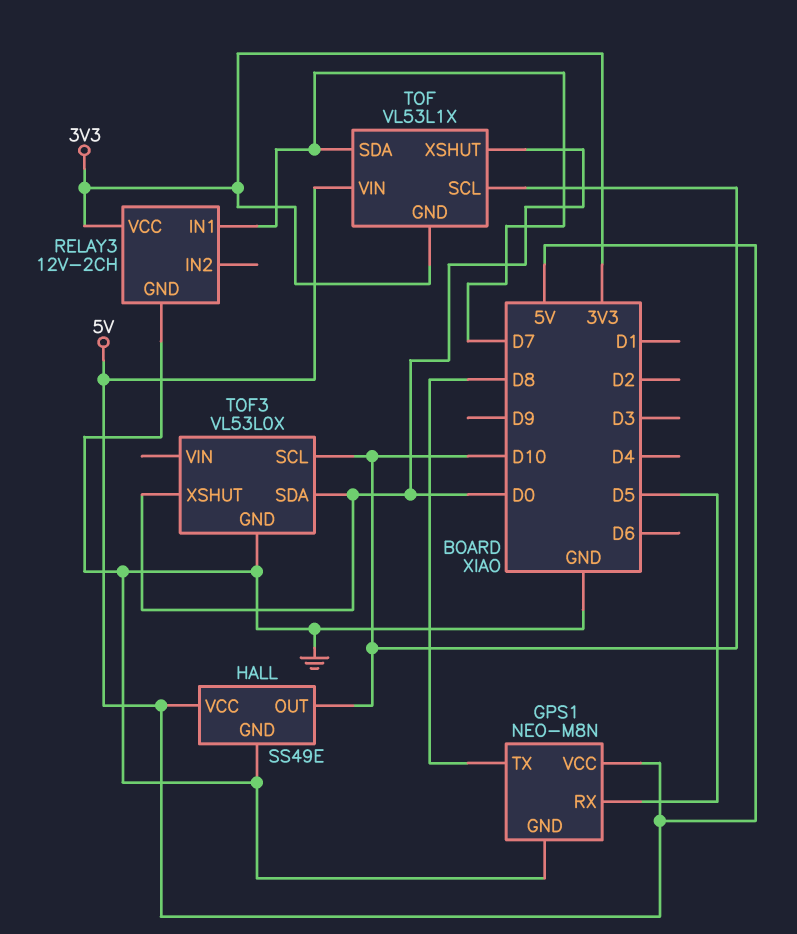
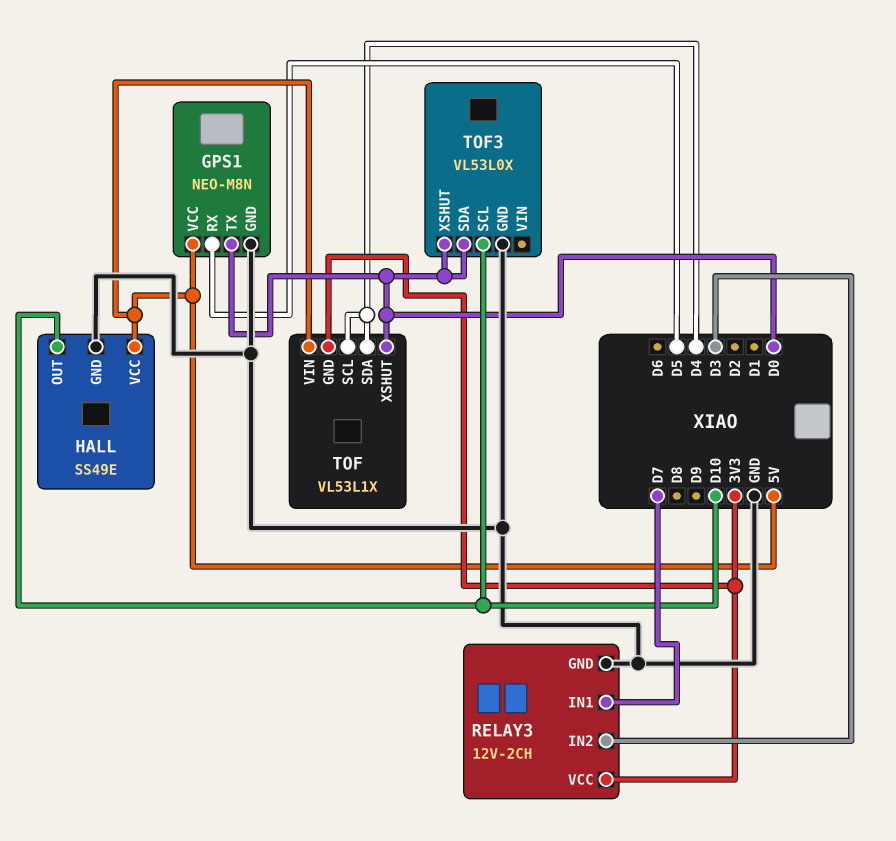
GPS1 pin TX: D8 -> D0
RELAY3 pin IN2: none -> D3
TOF pin SCL: D10 -> D4
TOF pin SDA: D7 -> D4

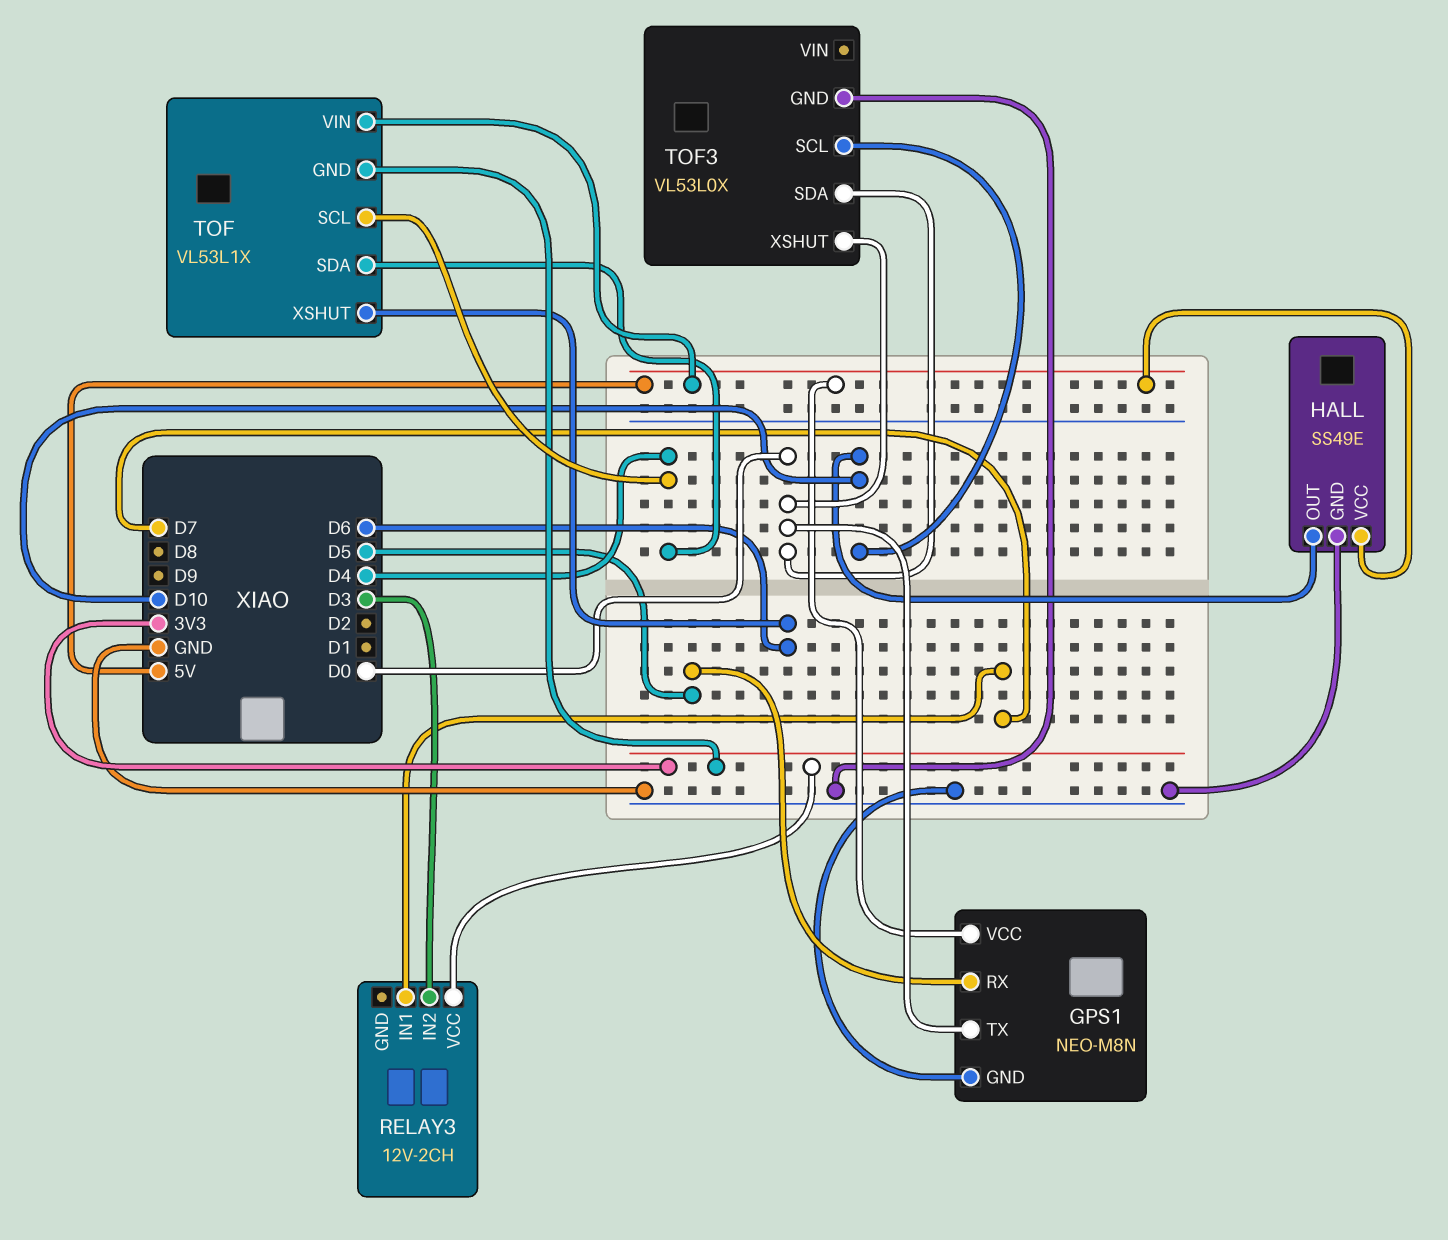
RELAY3 pin GND: GND -> none
TOF pin XSHUT: D0 -> D6

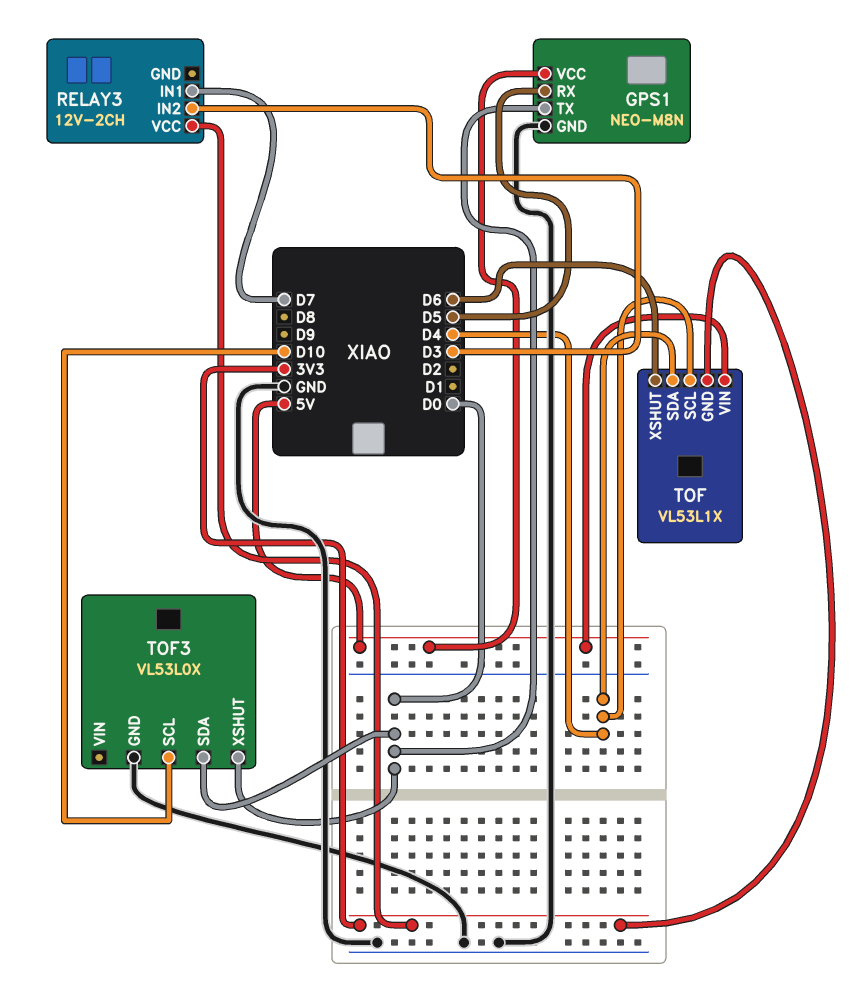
HALL: SS49E -> none
HALL pin GND: GND -> none
HALL pin OUT: D10 -> none
HALL pin VCC: 5V -> none

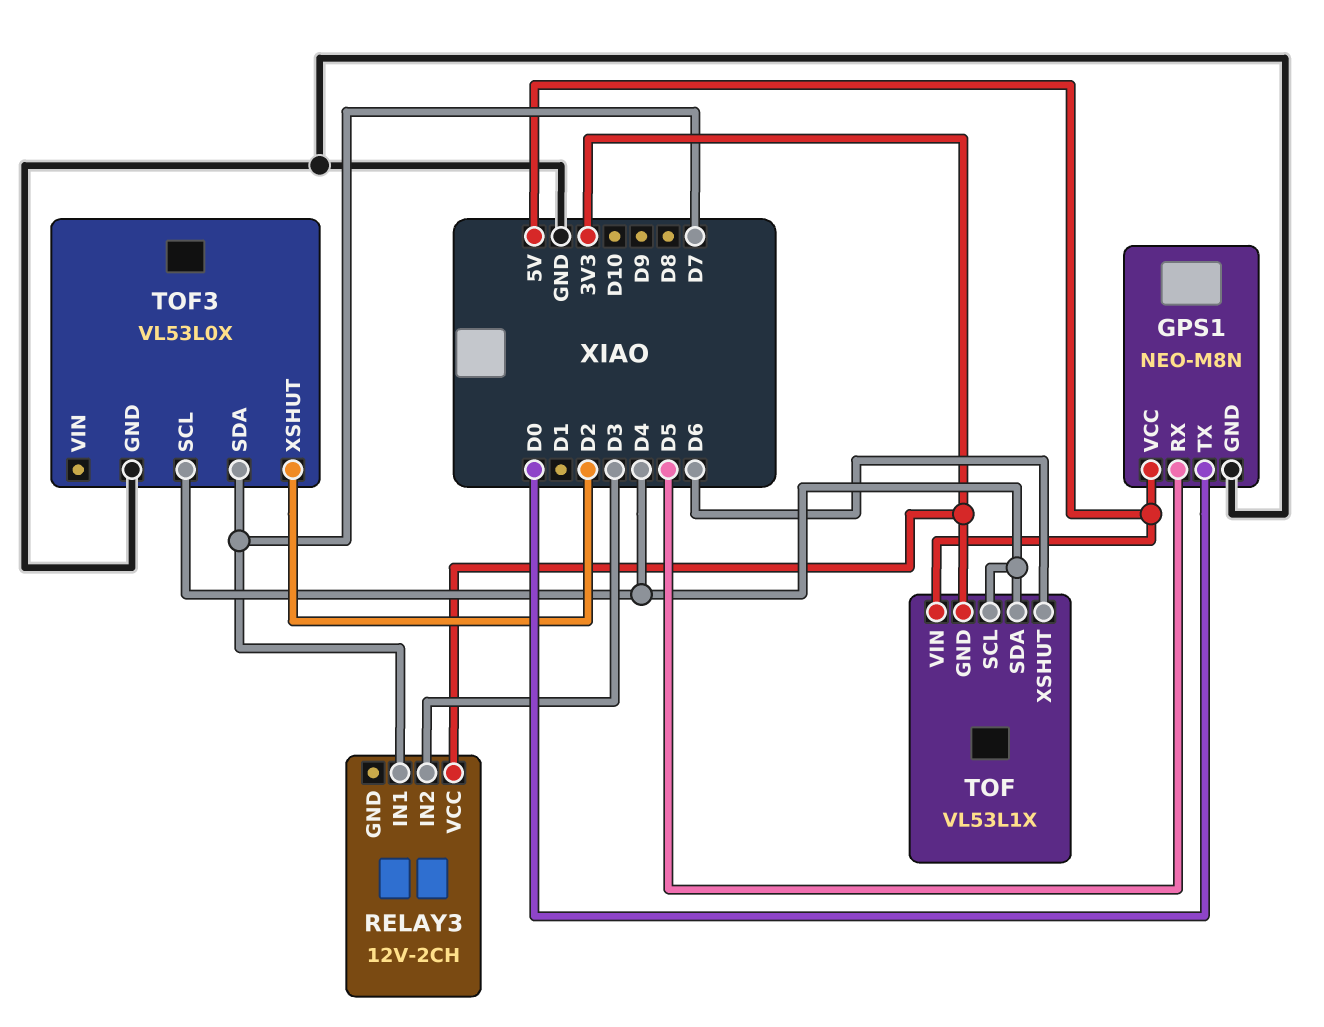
TOF3 pin SCL: D10 -> D4
TOF3 pin SDA: D0 -> D7
TOF3 pin XSHUT: D0 -> D2

